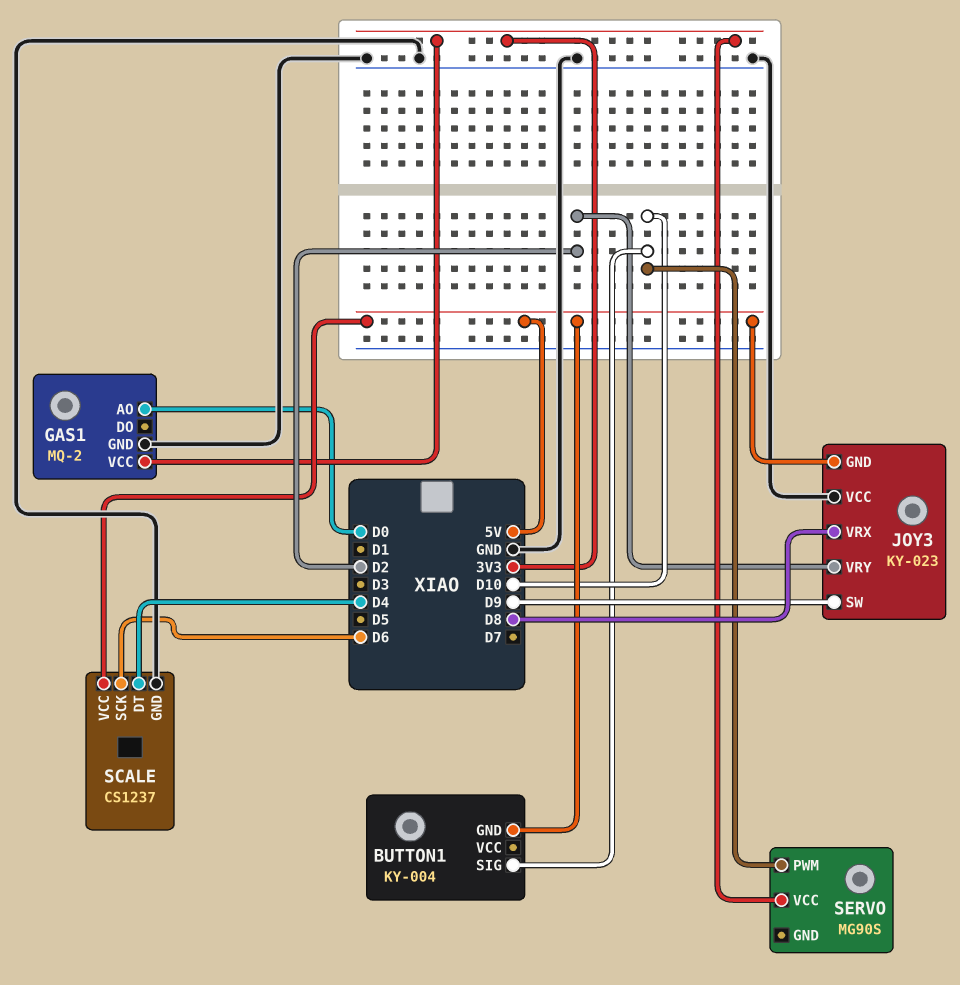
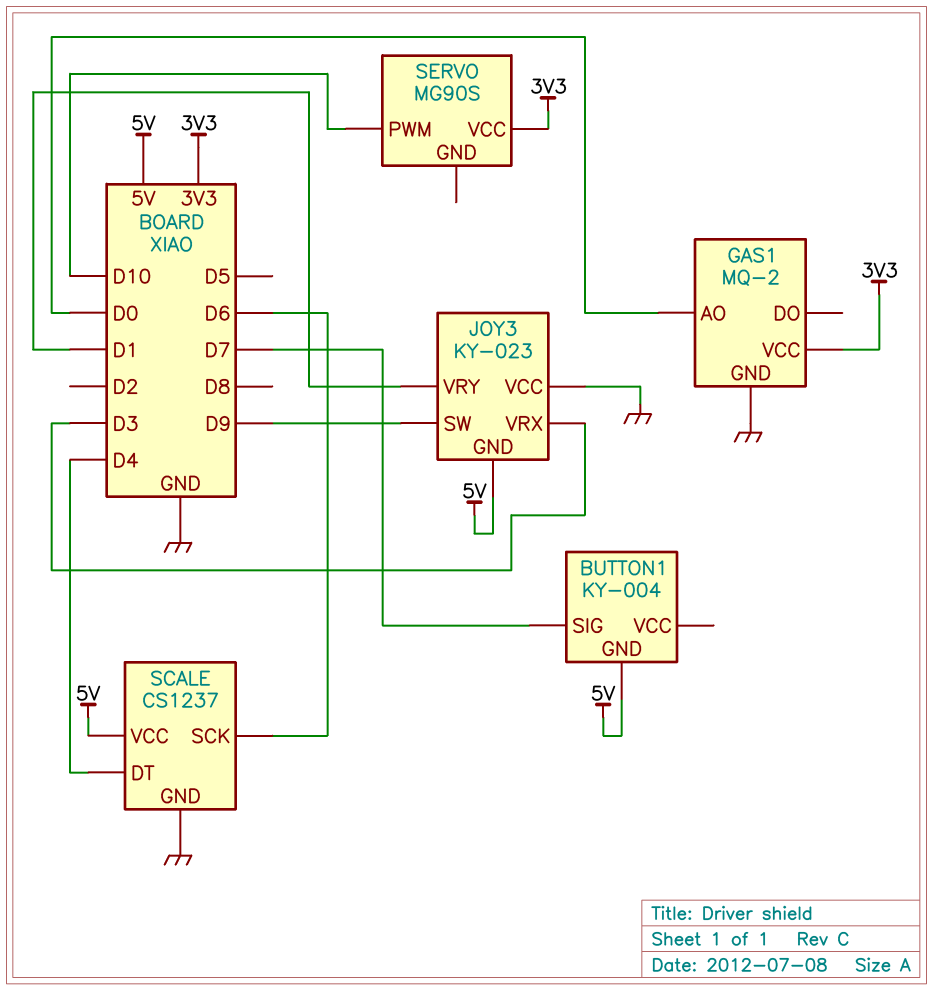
BUTTON1 pin SIG: D10 -> D7
JOY3 pin VRX: D8 -> D3
JOY3 pin VRY: D2 -> D1

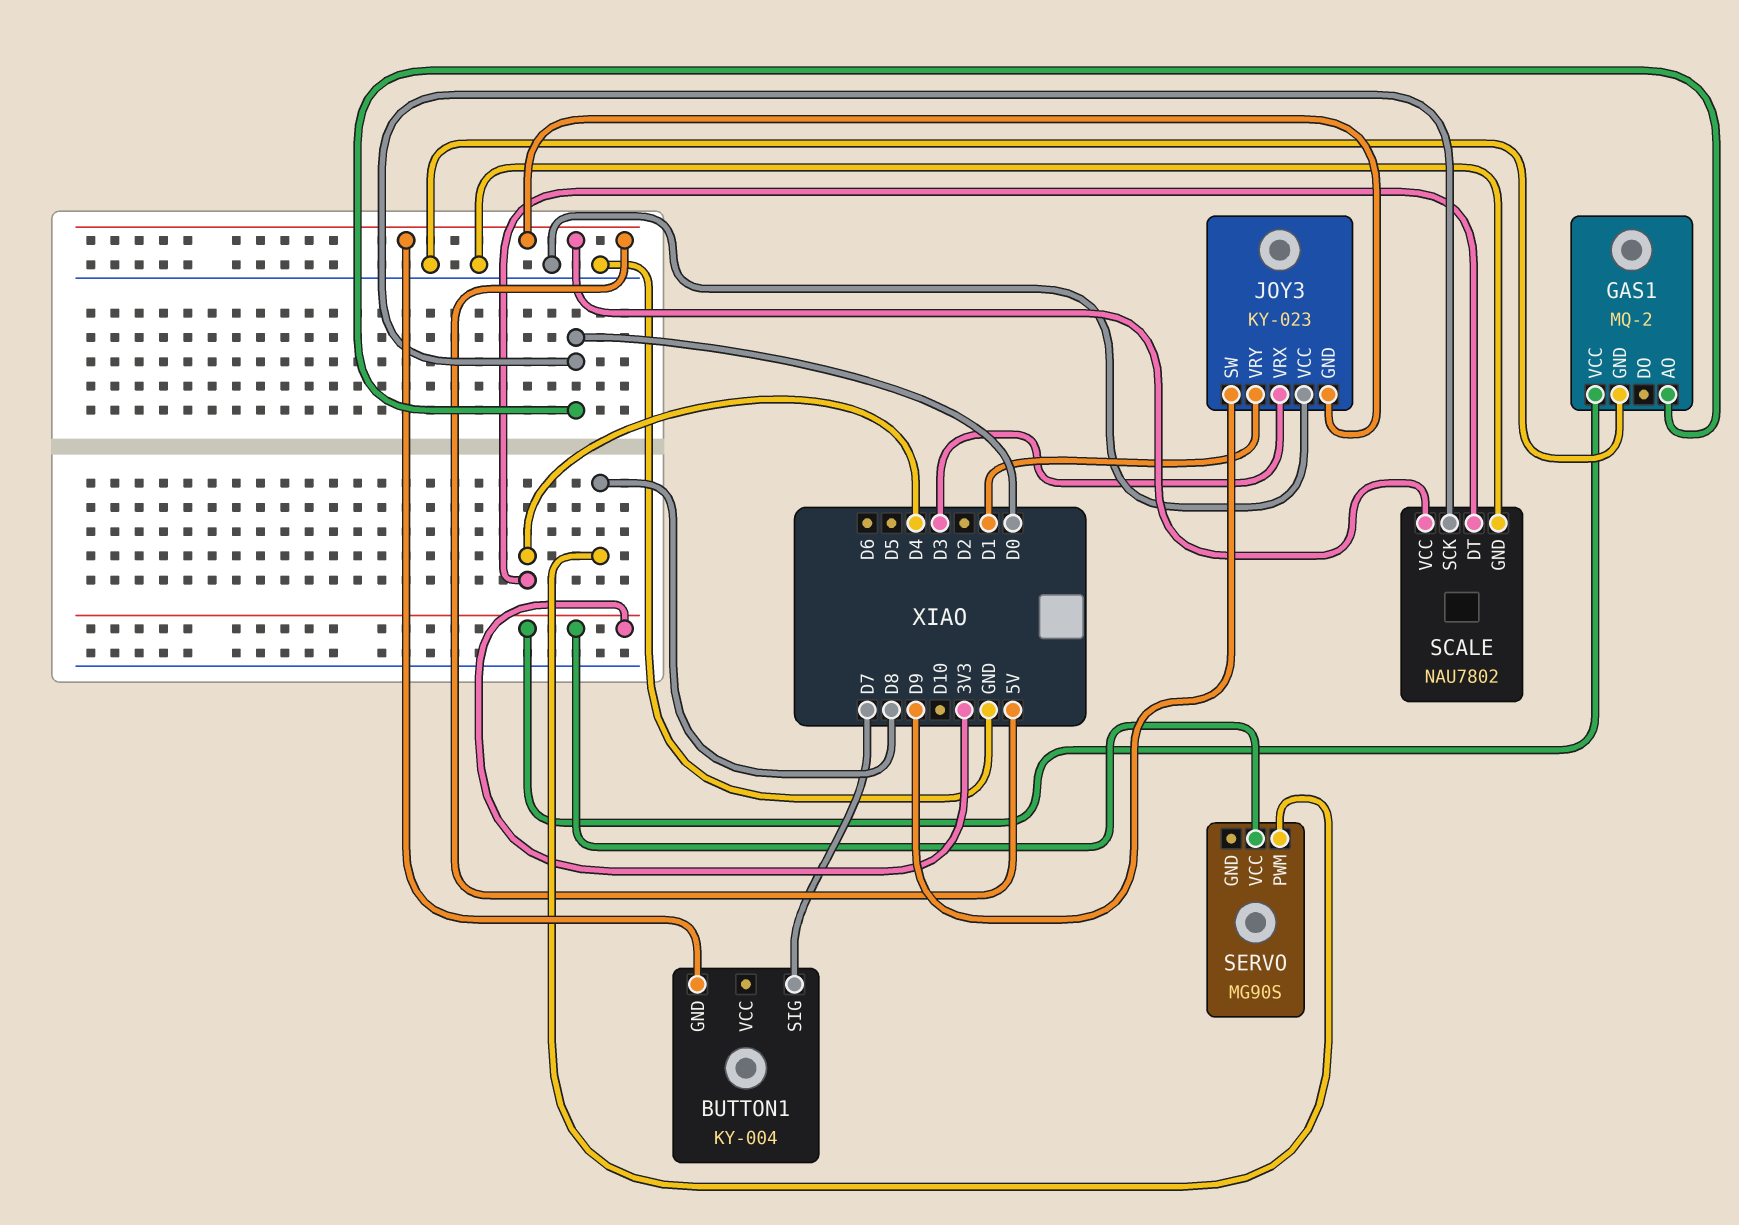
SCALE: CS1237 -> NAU7802
SCALE pin SCK: D6 -> D0
SERVO pin PWM: D10 -> D8

